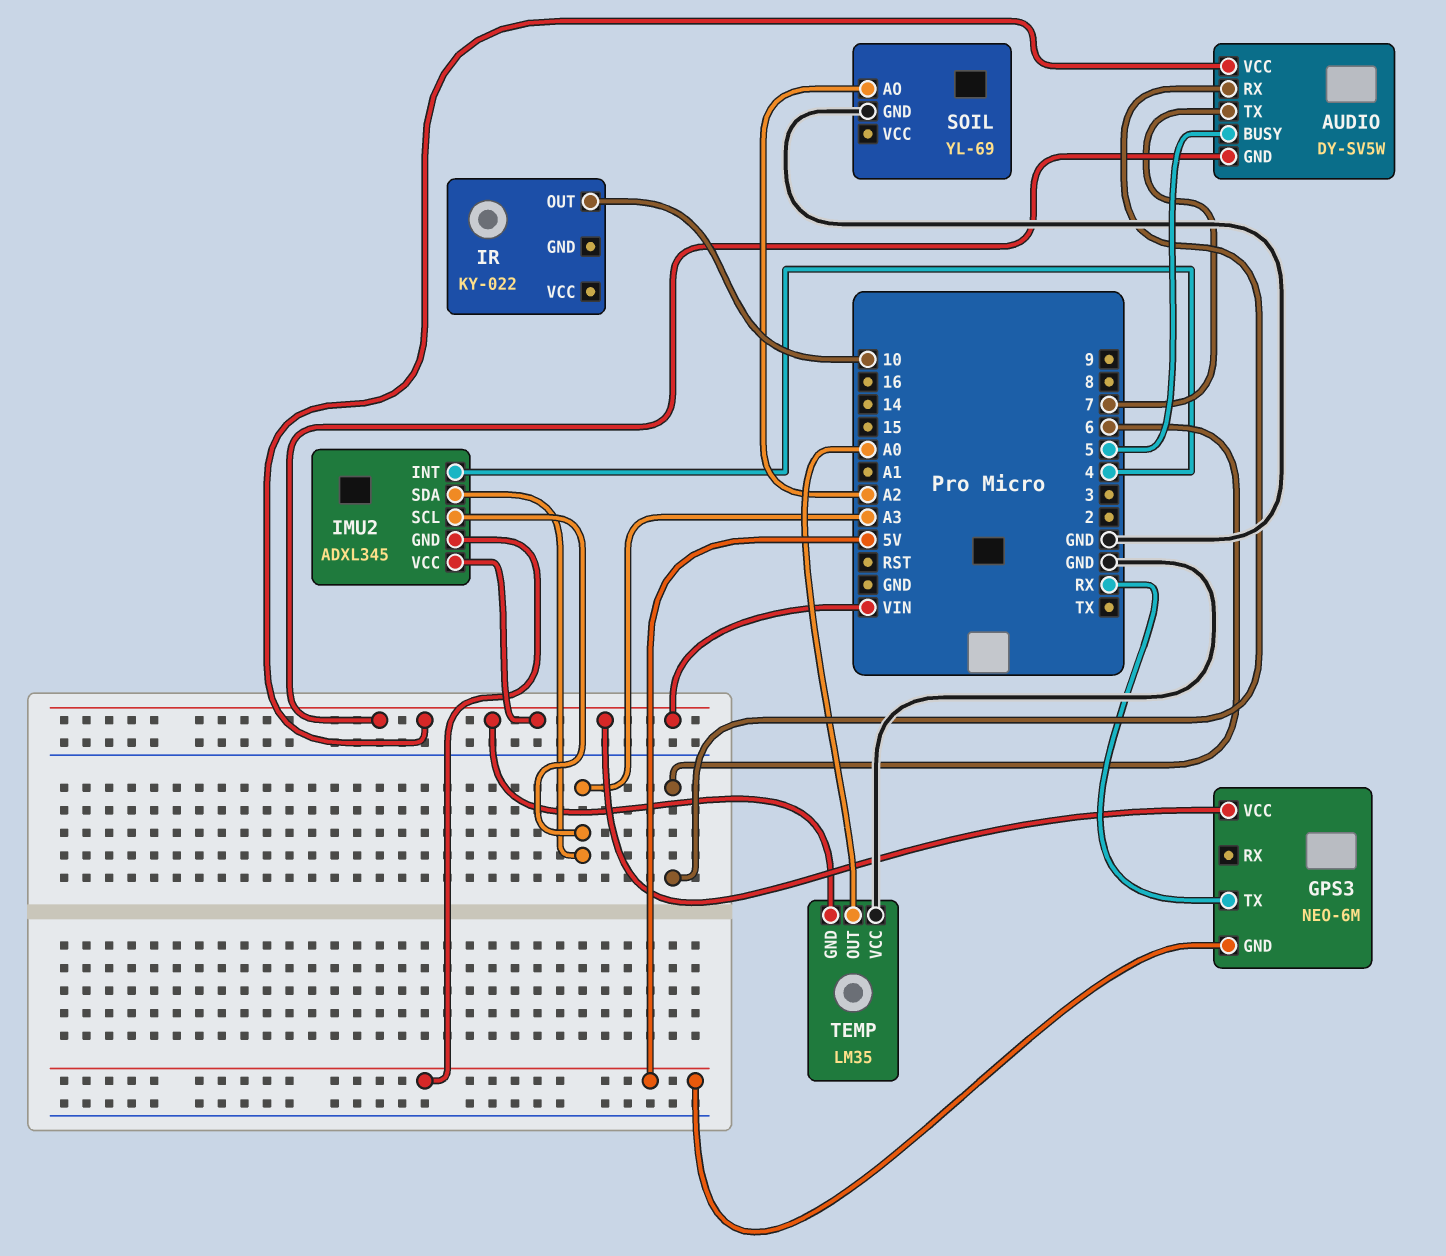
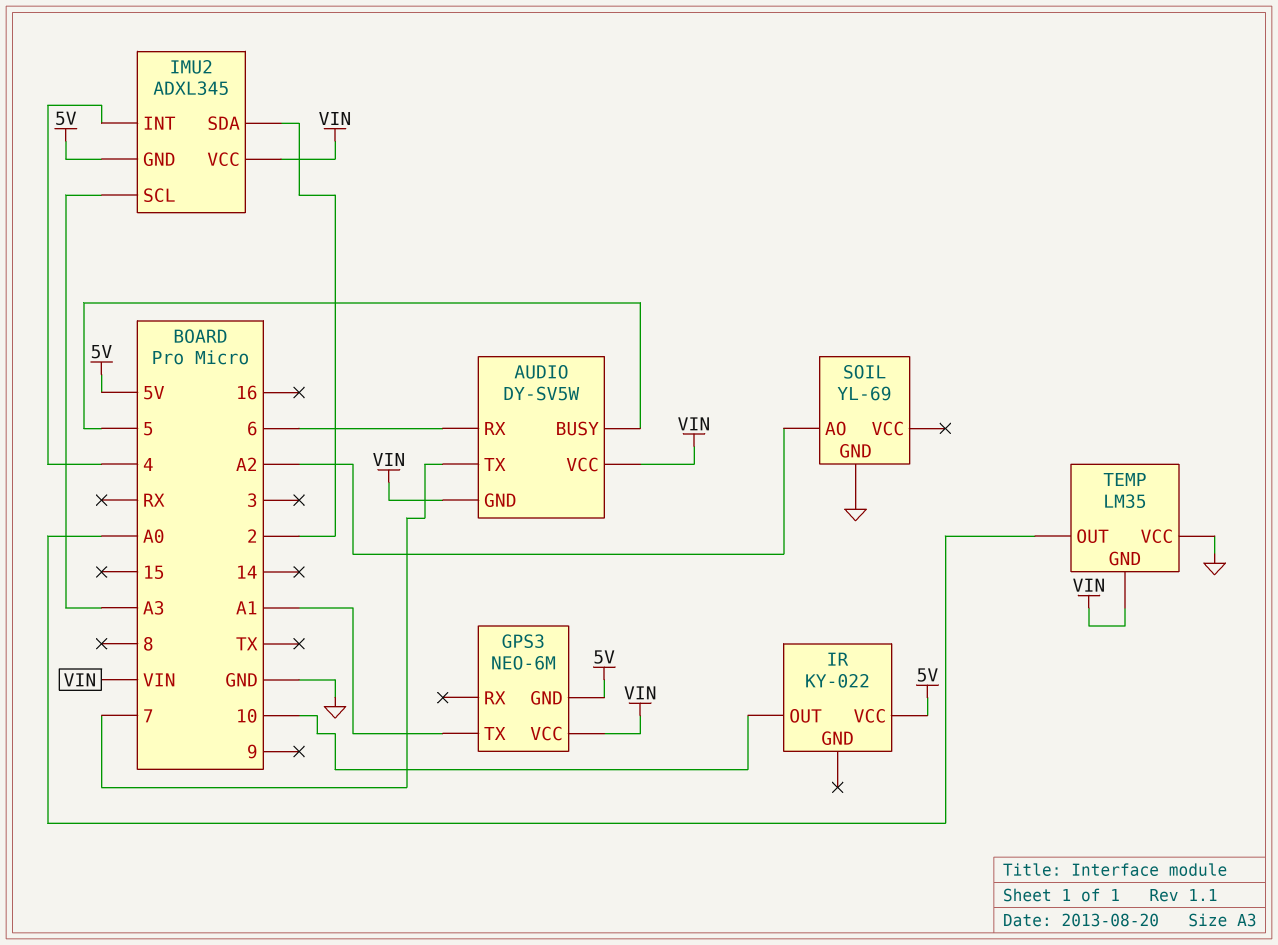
GPS3 pin TX: RX -> A1
IMU2 pin SDA: A3 -> 2
IR pin VCC: none -> 5V

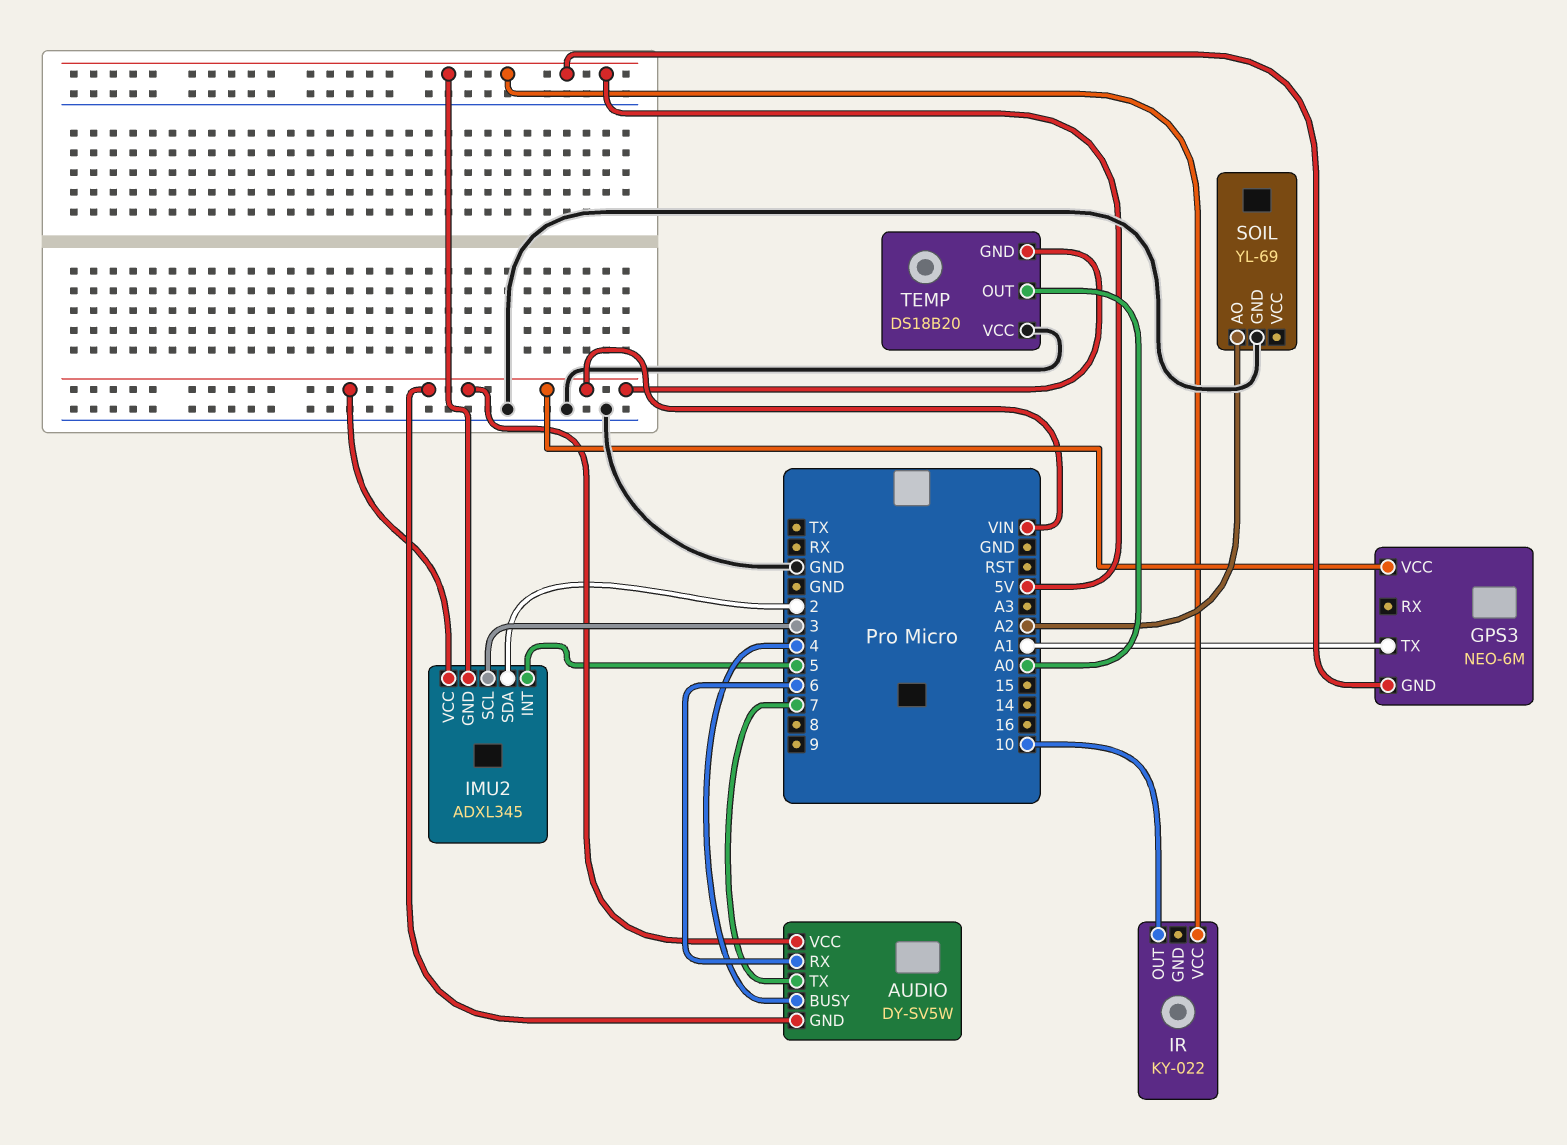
AUDIO pin BUSY: 5 -> 4
IMU2 pin INT: 4 -> 5
IMU2 pin SCL: A3 -> 3
TEMP: LM35 -> DS18B20

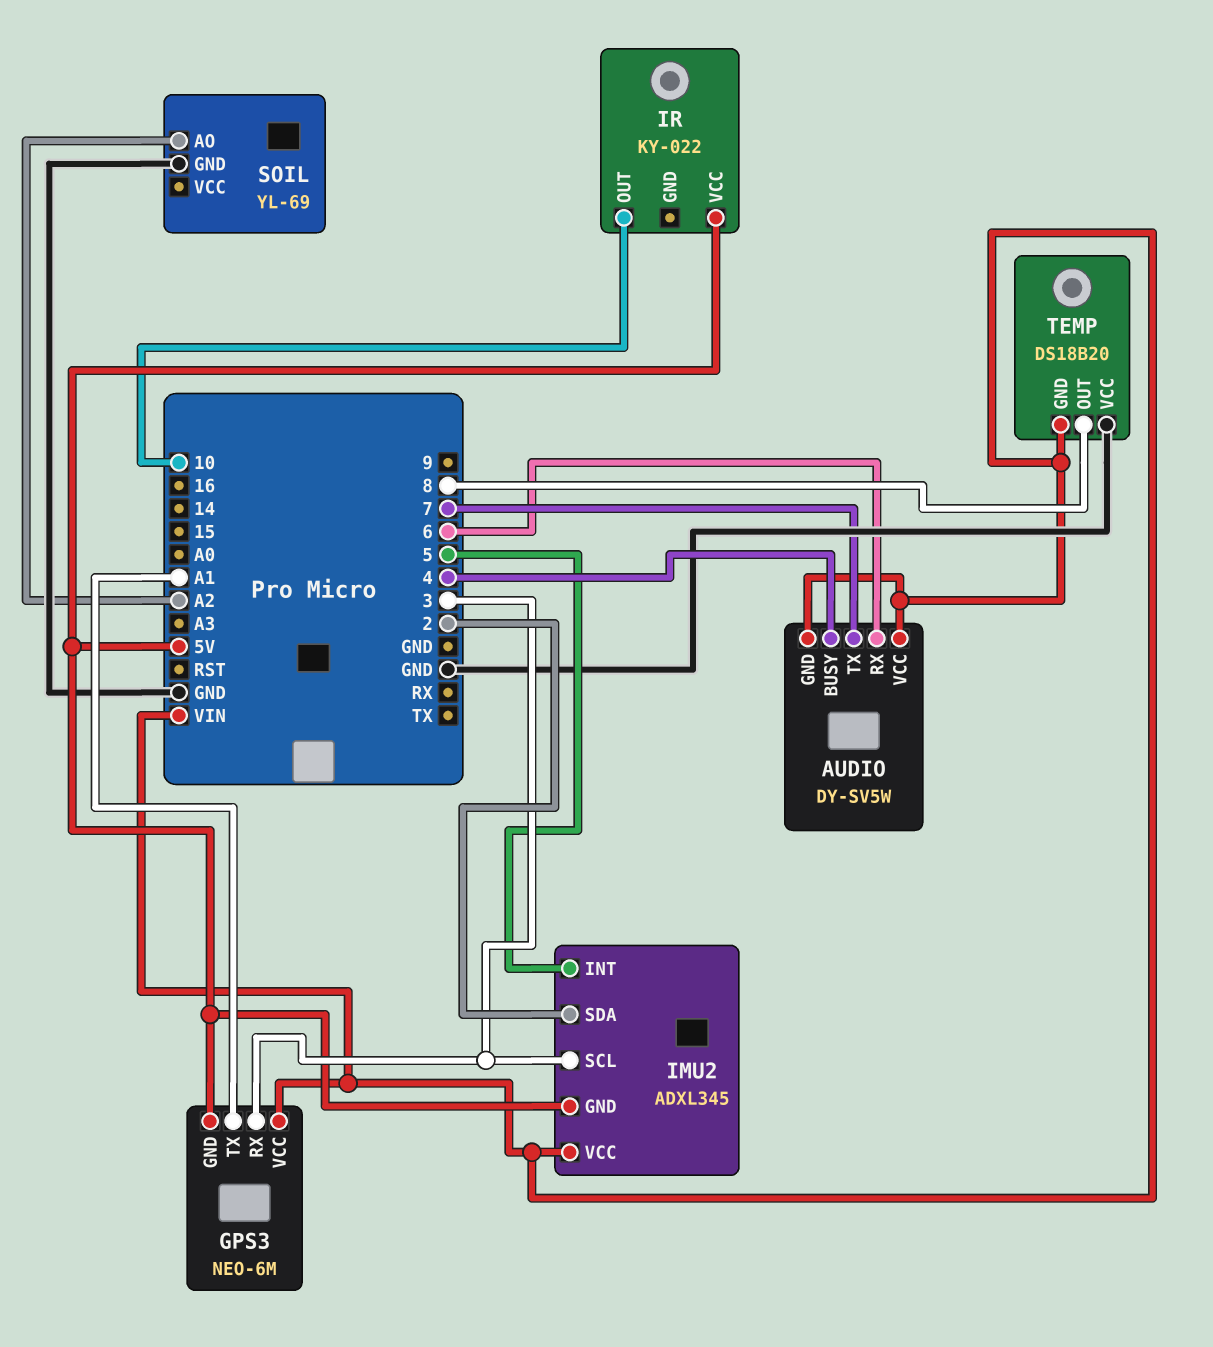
GPS3 pin RX: none -> 3
TEMP pin OUT: A0 -> 8

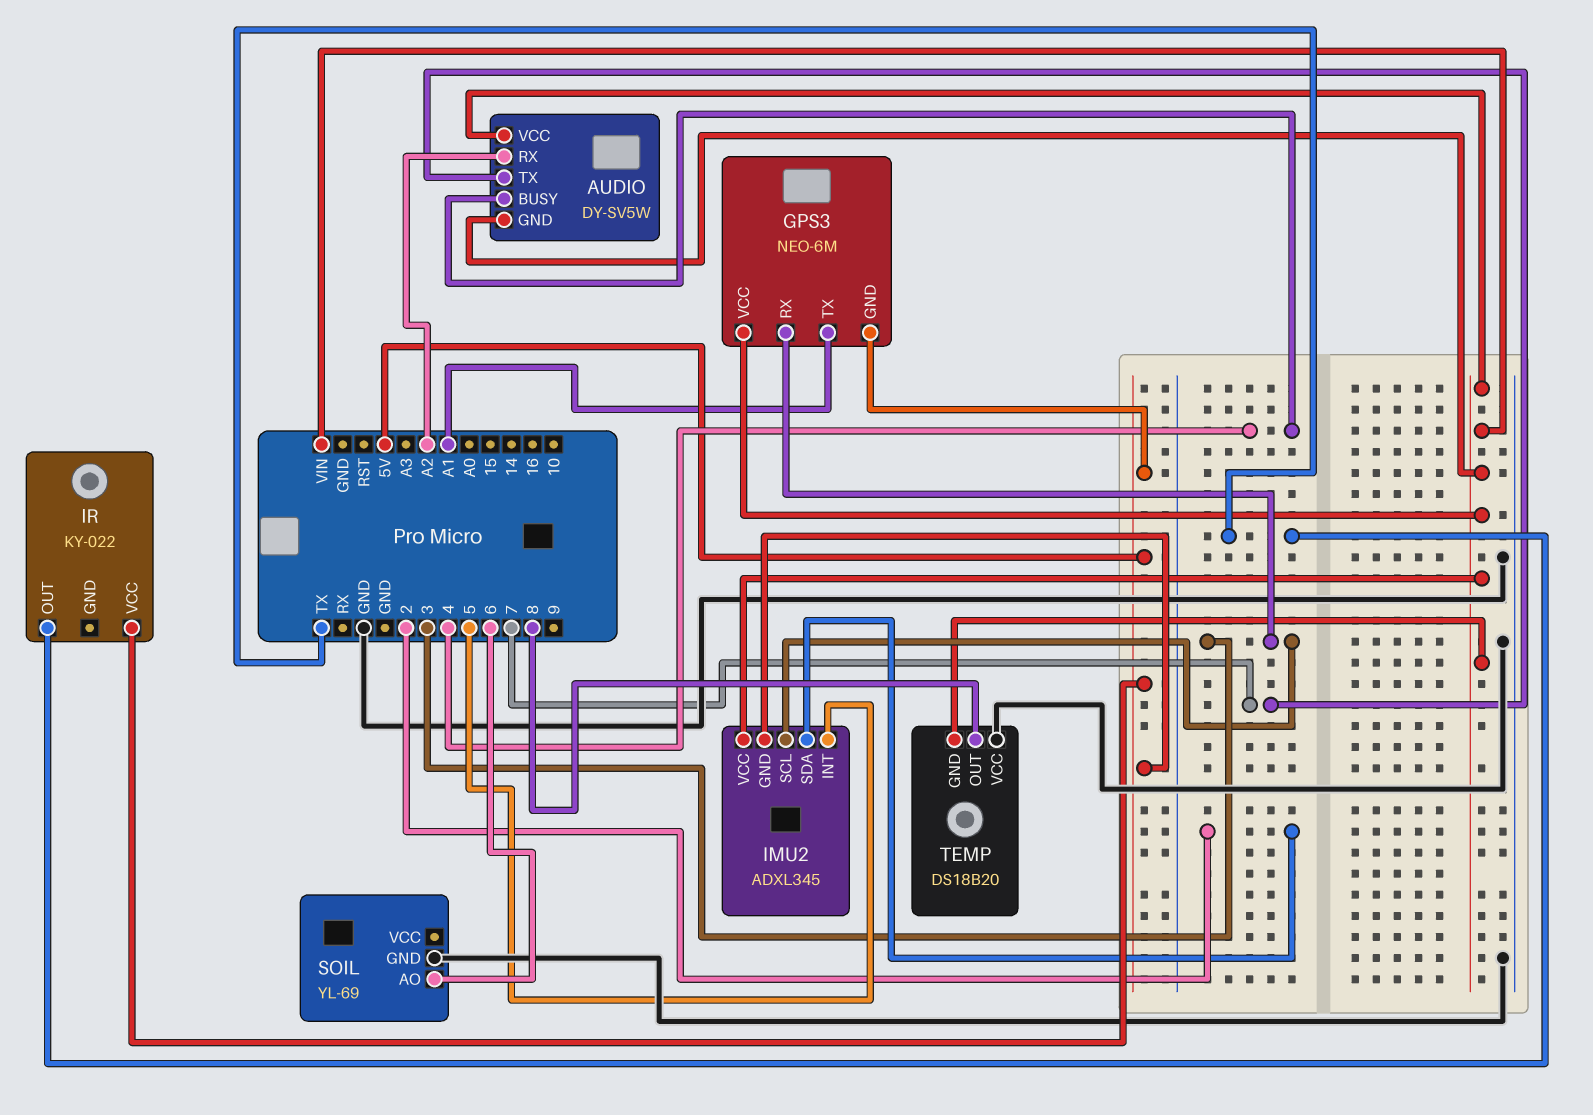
AUDIO pin RX: 6 -> A2
IR pin OUT: 10 -> TX
SOIL pin AO: A2 -> 6

